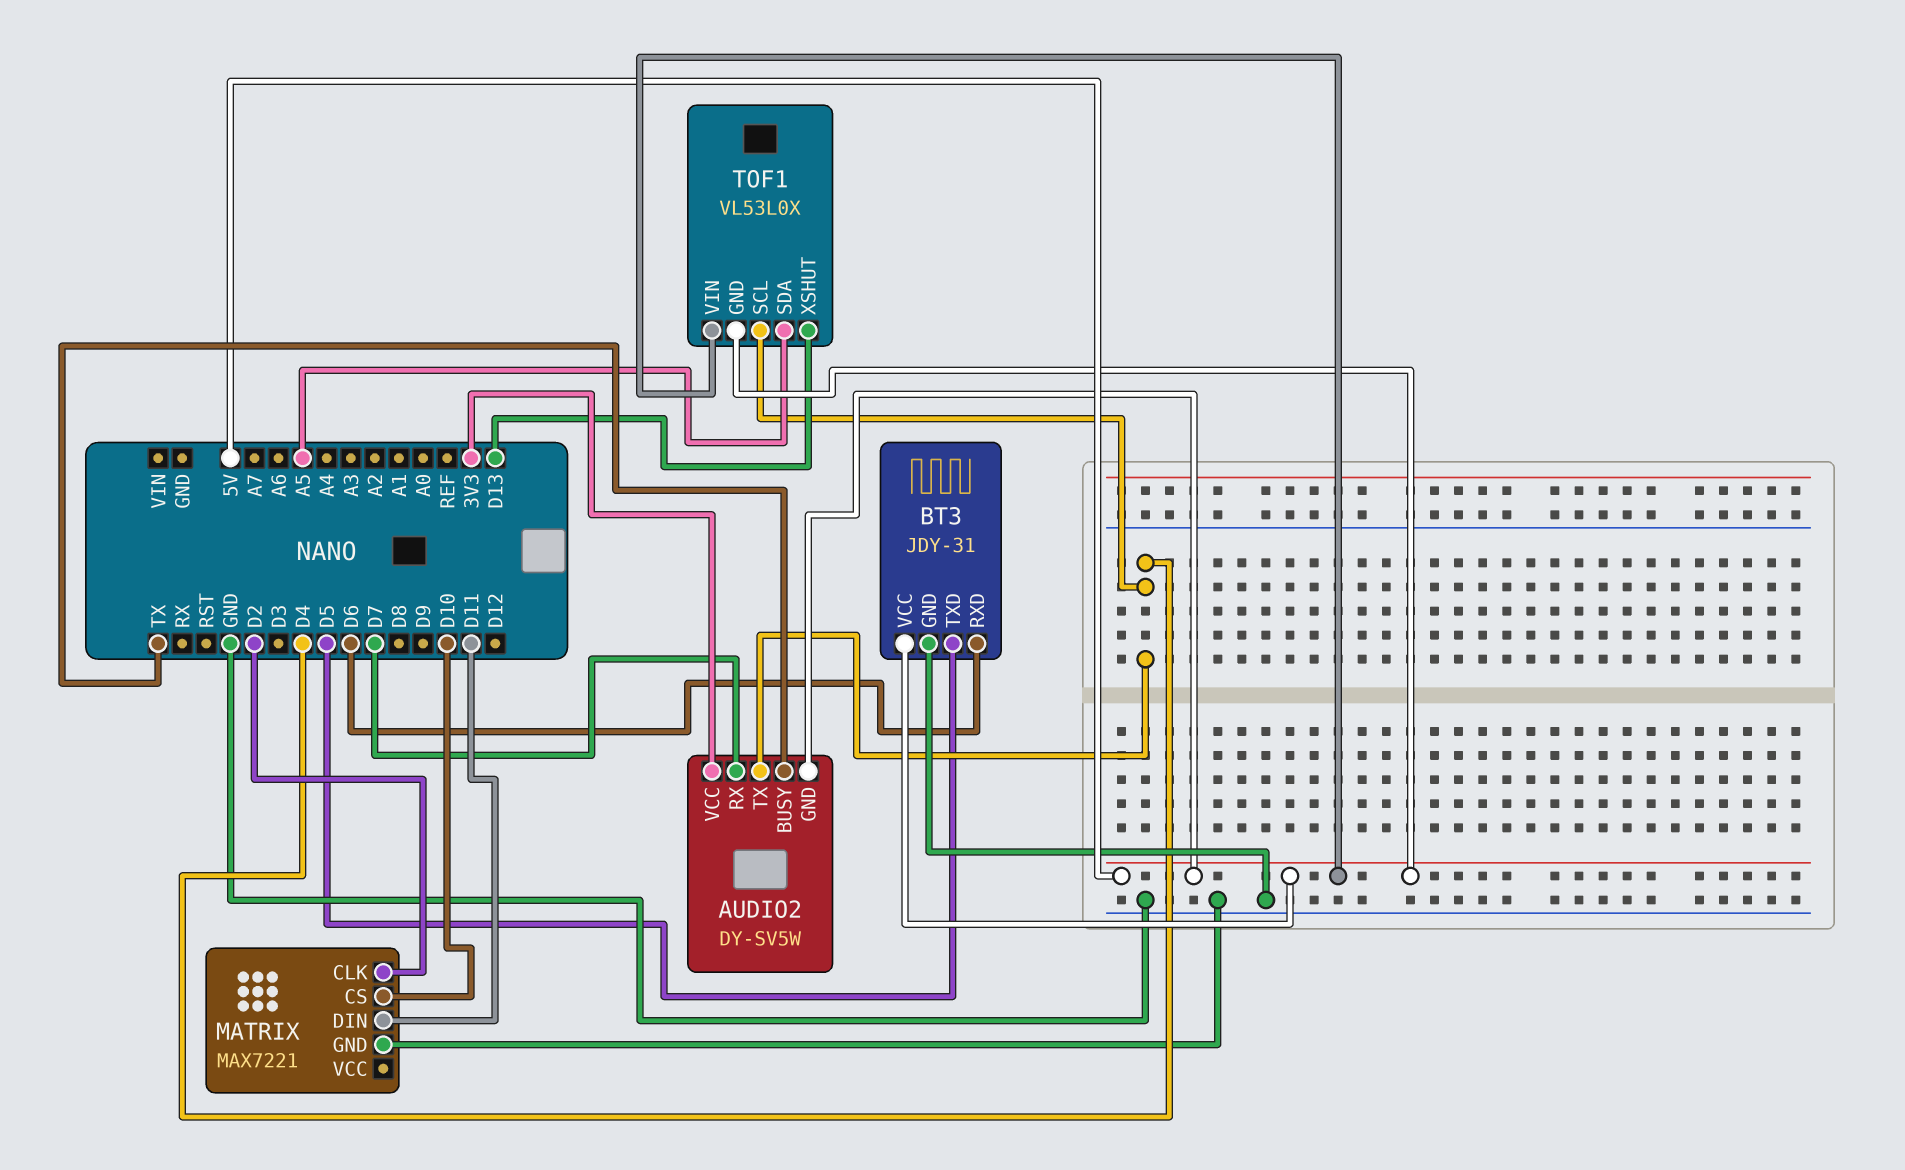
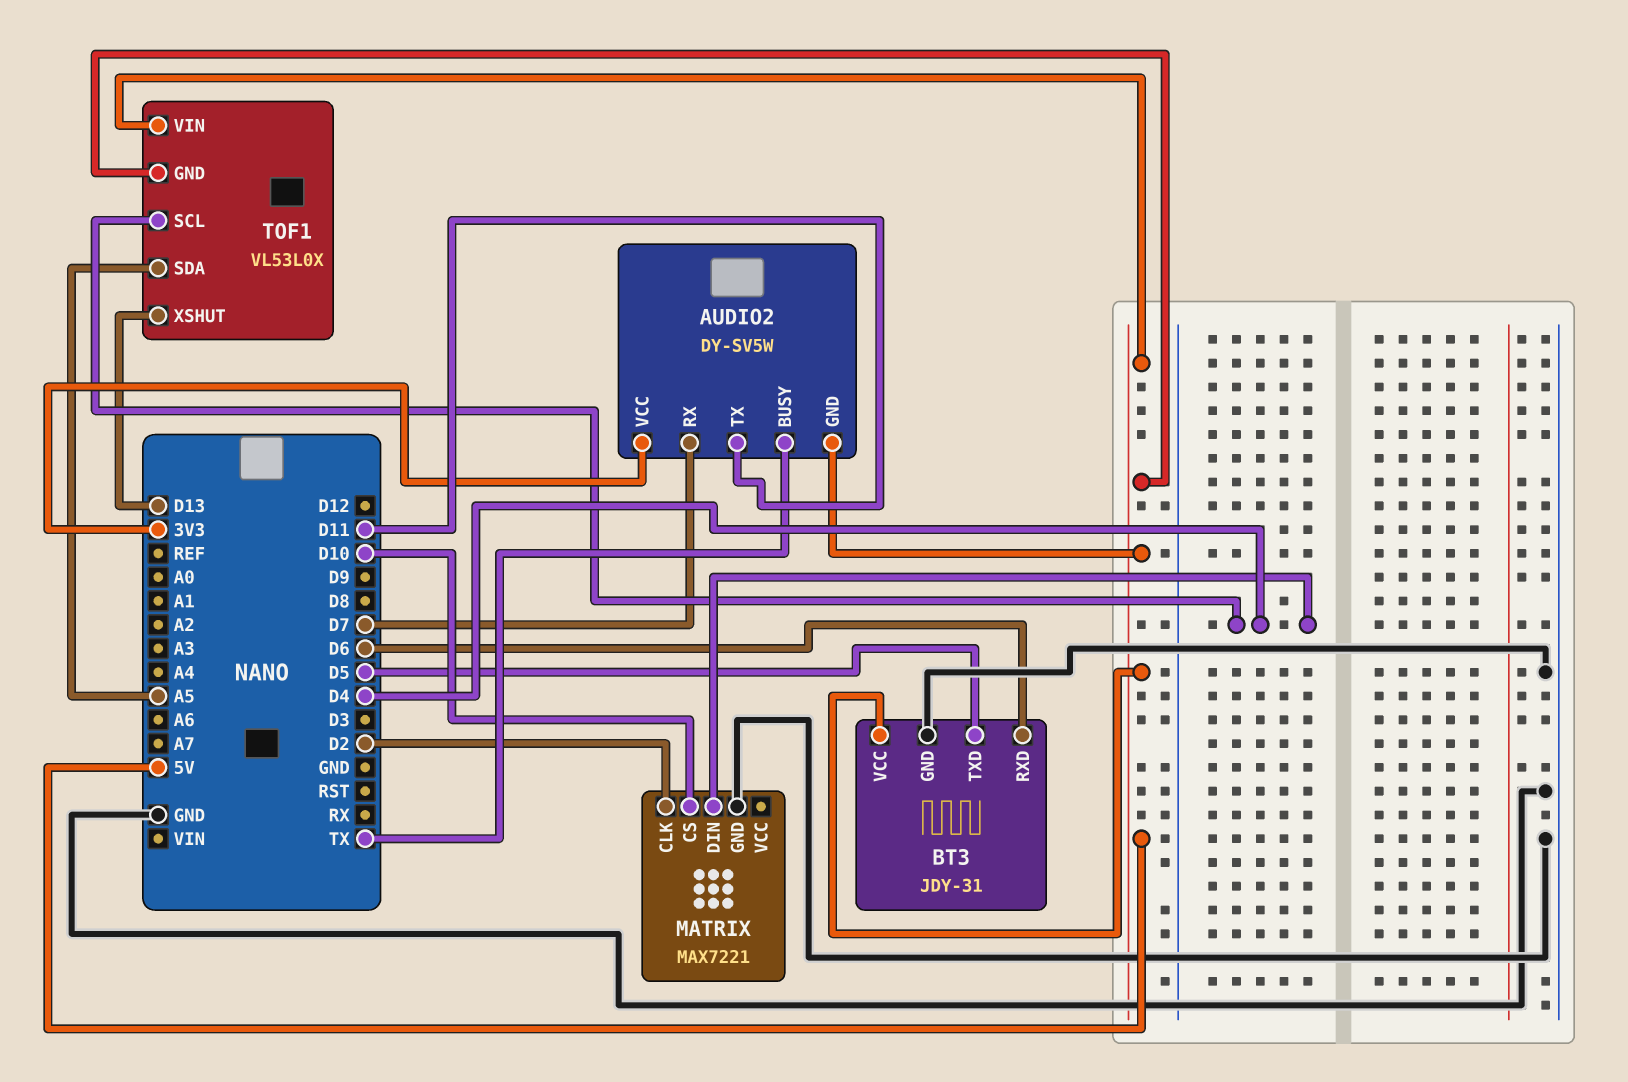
AUDIO2 pin TX: D4 -> D11
MATRIX pin DIN: D11 -> D4

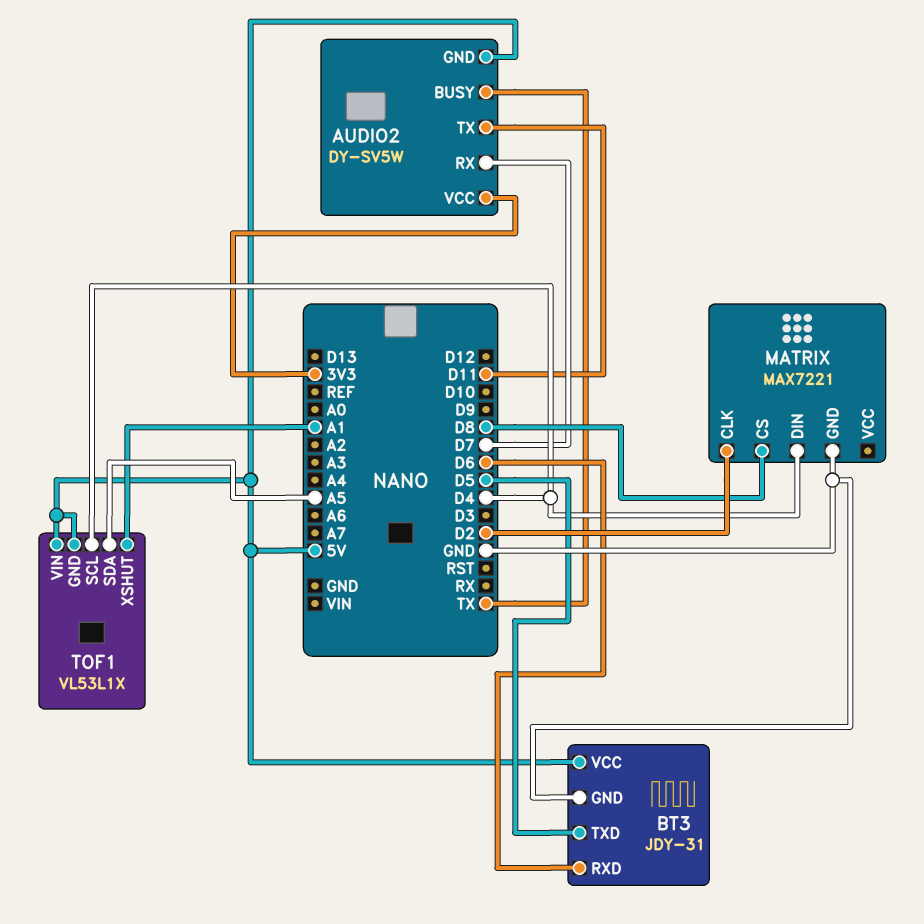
MATRIX pin CS: D10 -> D8
TOF1: VL53L0X -> VL53L1X
TOF1 pin XSHUT: D13 -> A1

